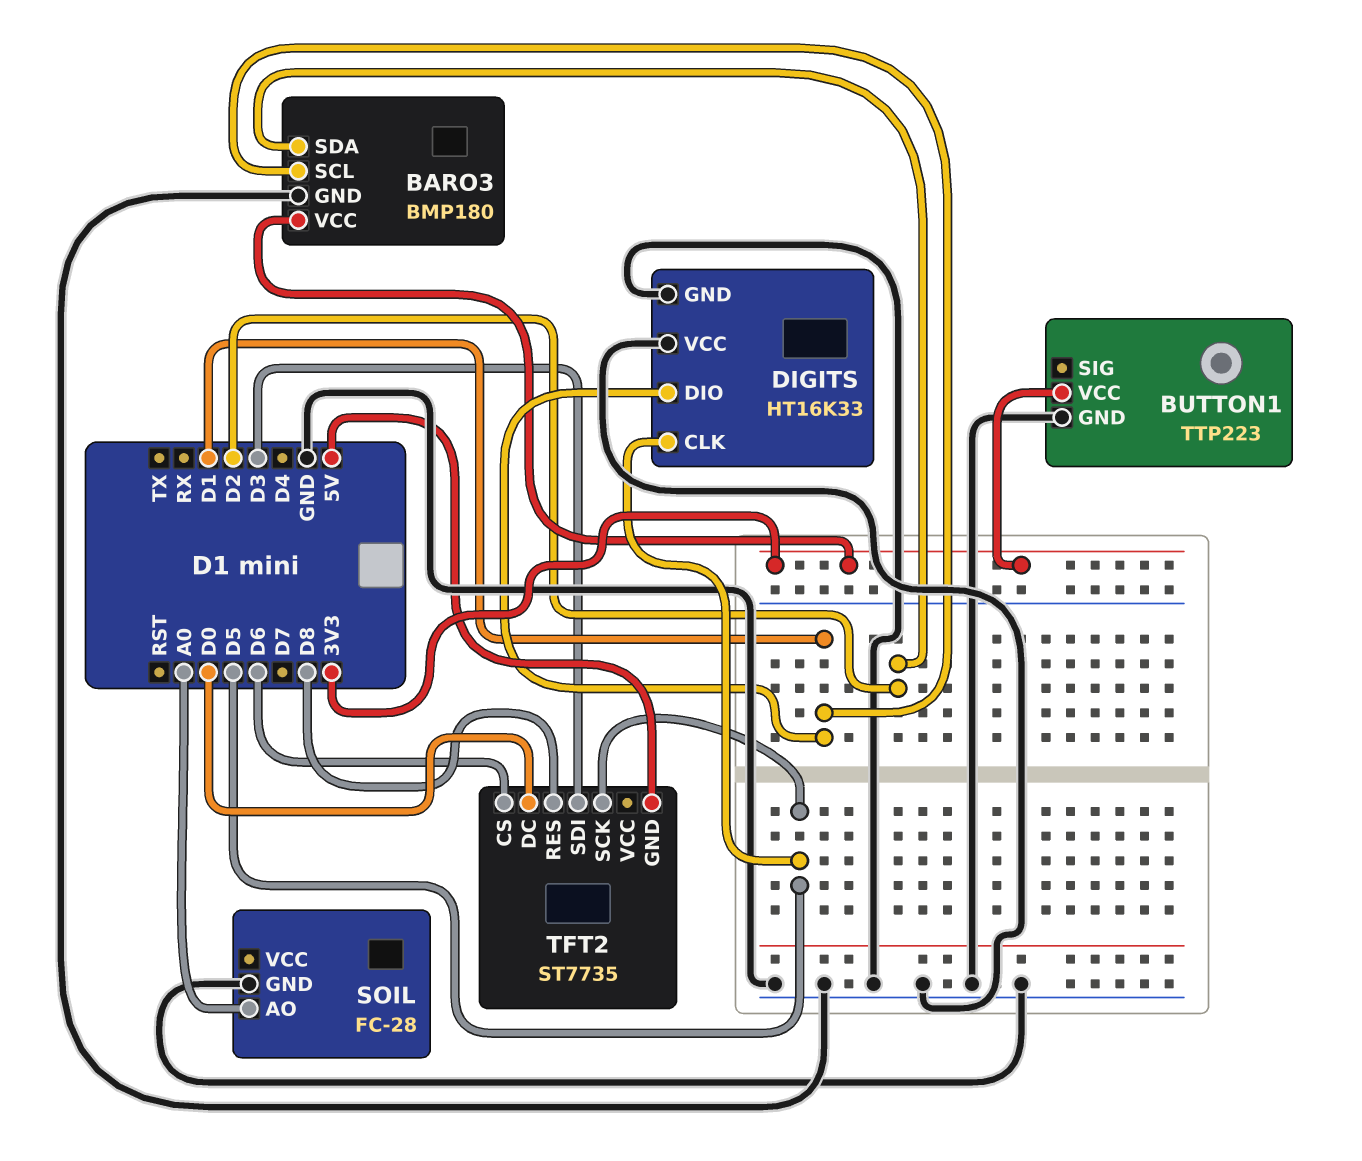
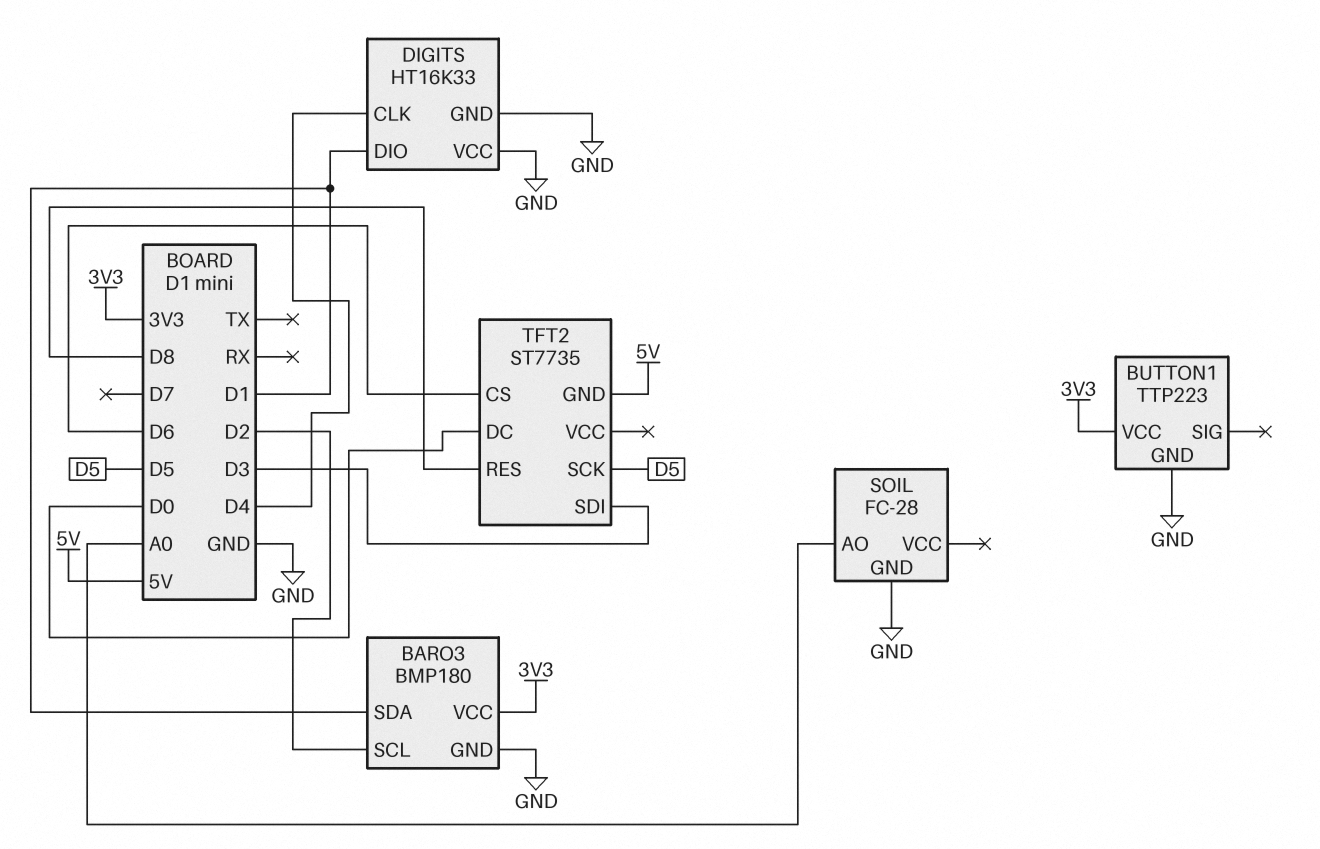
BARO3 pin SCL: D1 -> D2
BARO3 pin SDA: D2 -> D1
DIGITS pin CLK: D5 -> D4

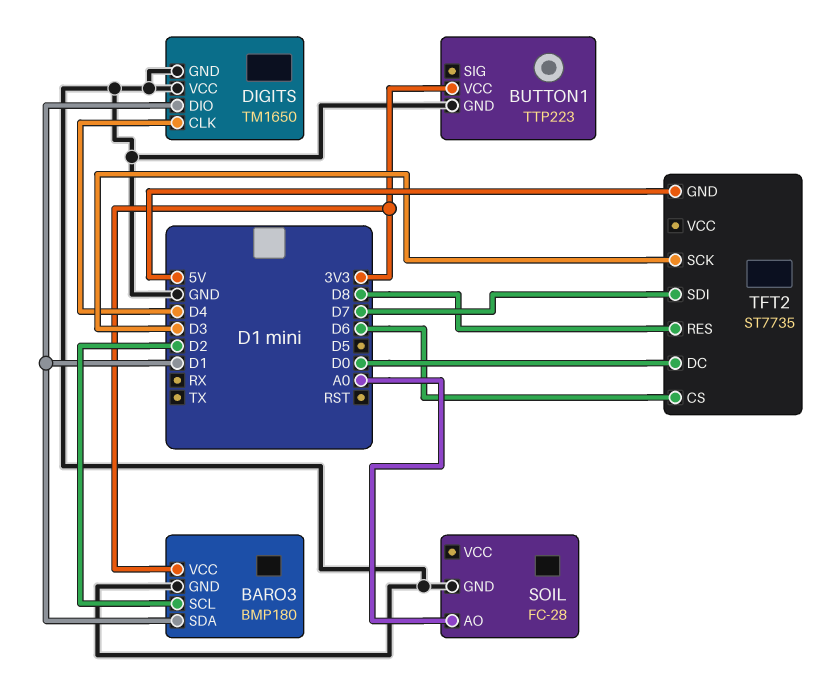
DIGITS: HT16K33 -> TM1650
TFT2 pin SCK: D5 -> D3
TFT2 pin SDI: D3 -> D7

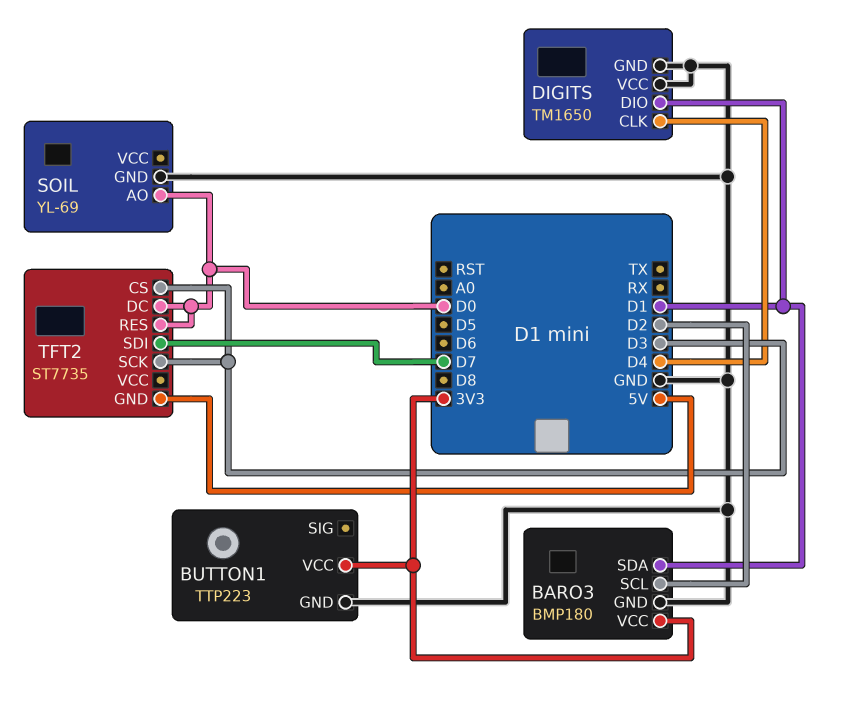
SOIL: FC-28 -> YL-69
SOIL pin AO: A0 -> D0
TFT2 pin CS: D6 -> D3
TFT2 pin RES: D8 -> D0

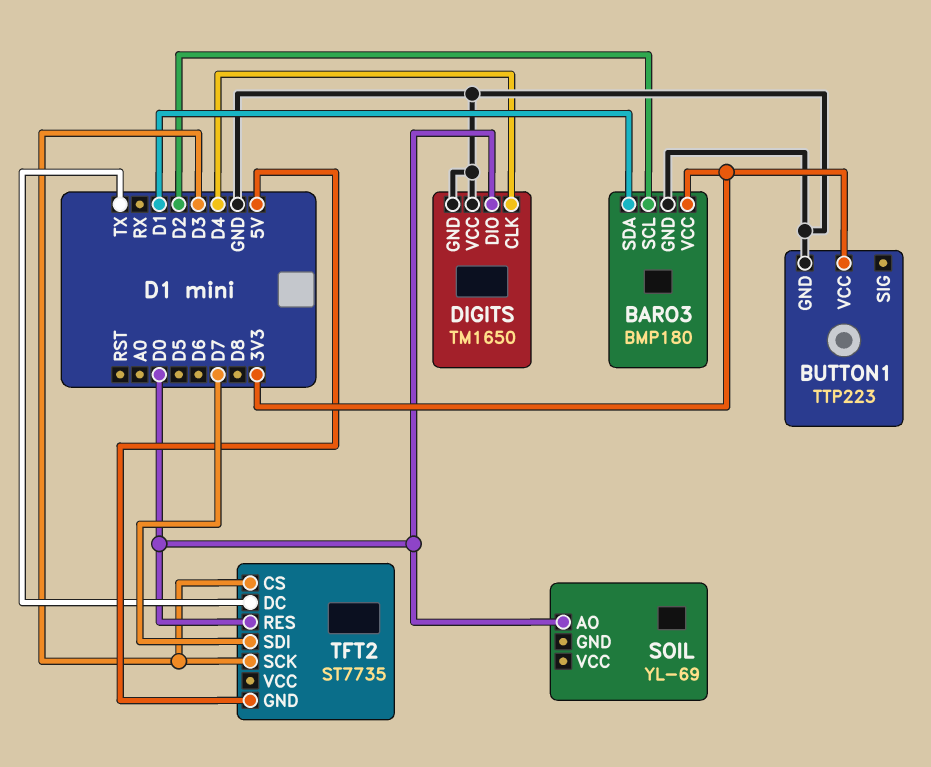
DIGITS pin DIO: D1 -> D0
SOIL pin GND: GND -> none
TFT2 pin DC: D0 -> TX

